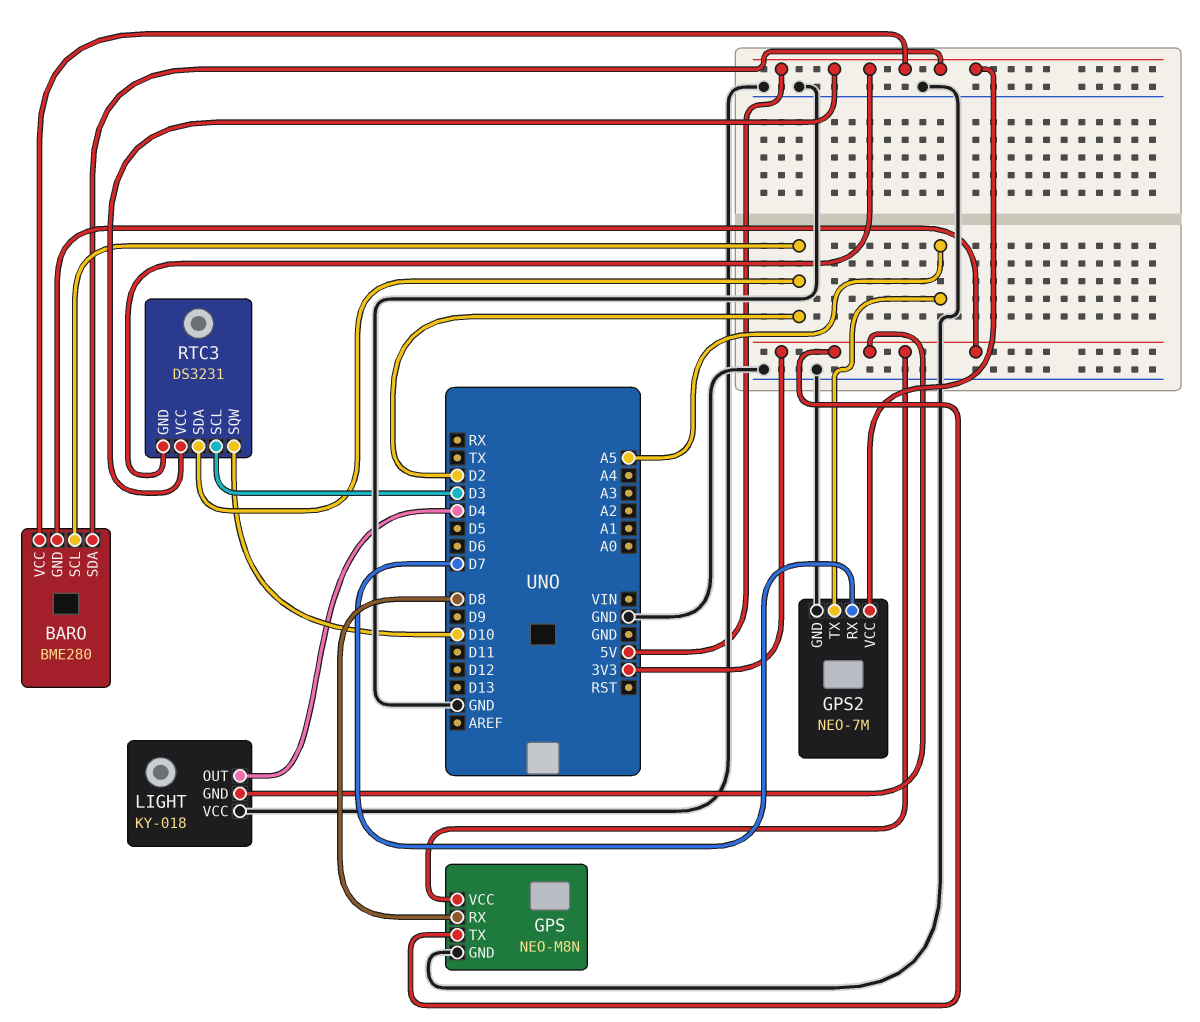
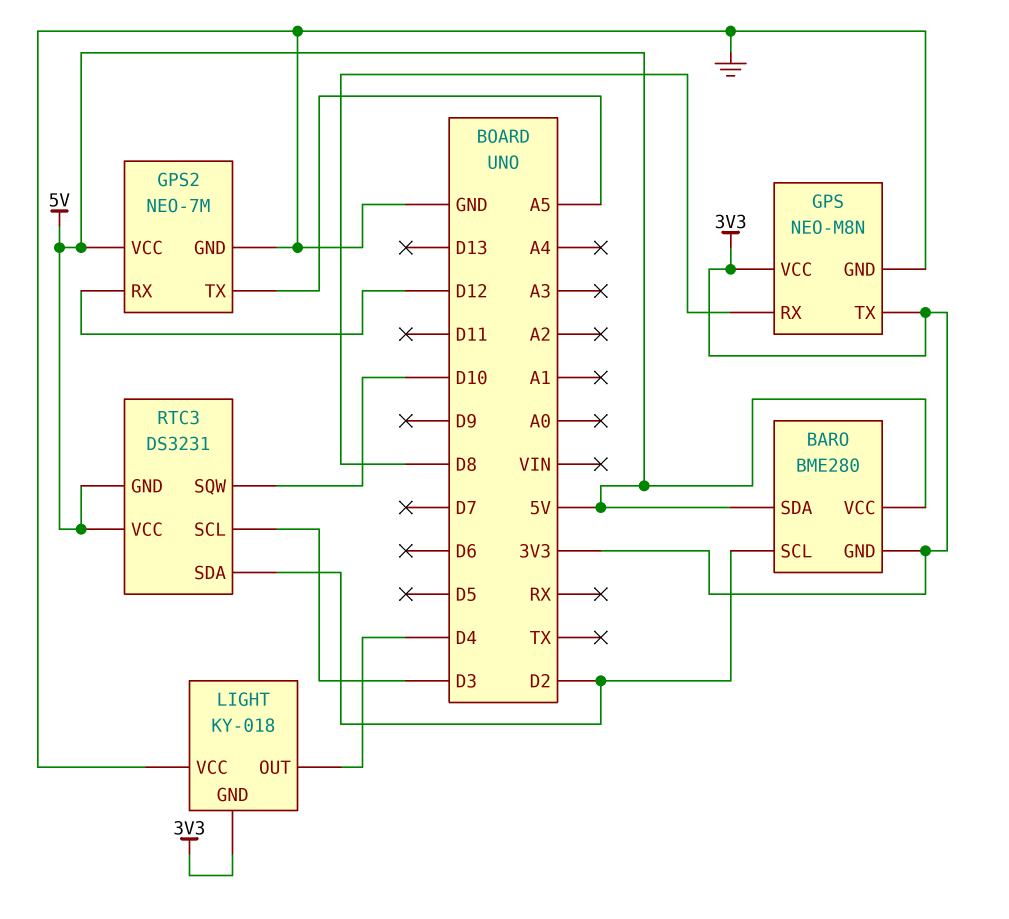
GPS2 pin RX: D7 -> D12

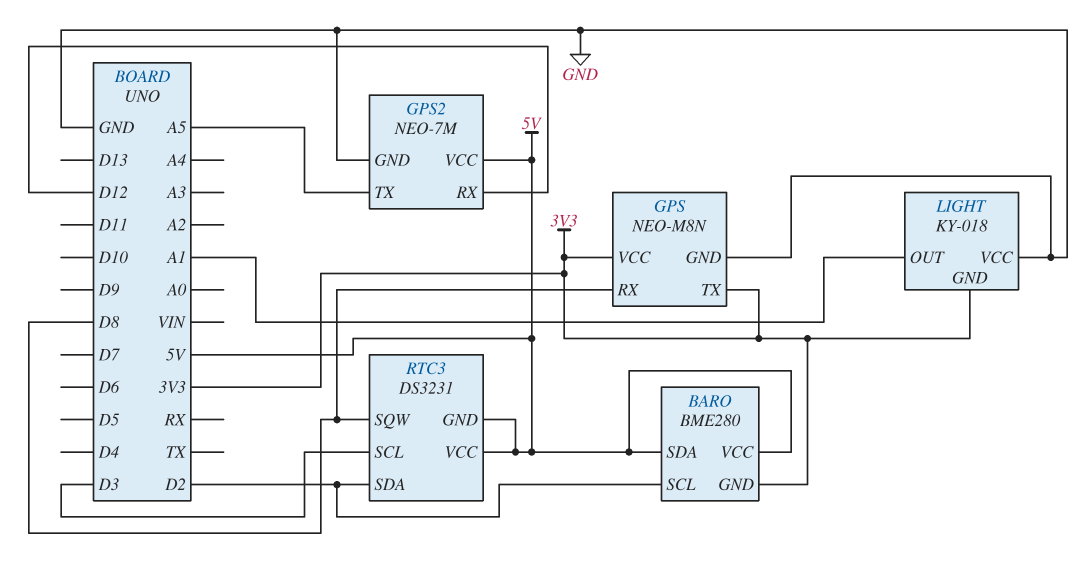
LIGHT pin OUT: D4 -> A1
RTC3 pin SQW: D10 -> D8

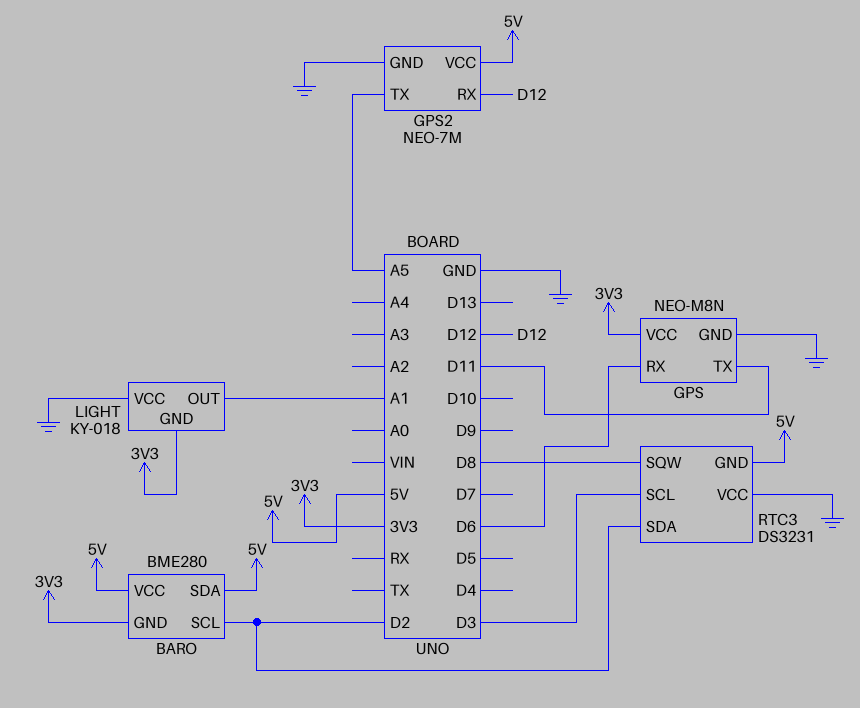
GPS pin RX: D8 -> D6
GPS pin TX: 3V3 -> D11
RTC3 pin VCC: 5V -> GND

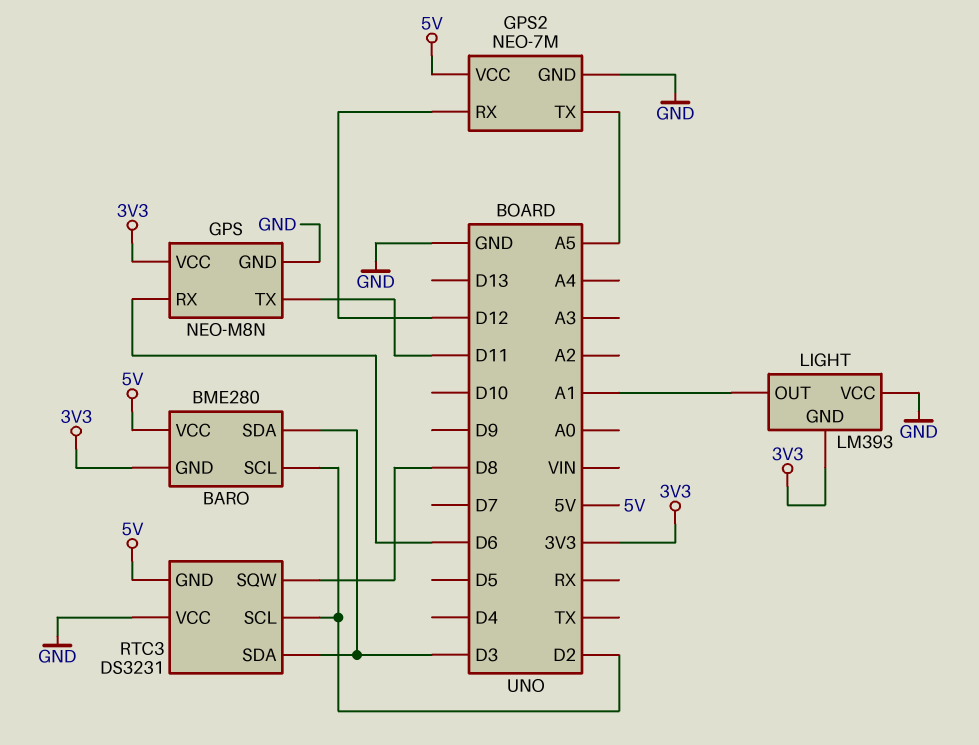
BARO pin SDA: 5V -> D3
LIGHT: KY-018 -> LM393
RTC3 pin SCL: D3 -> D2
RTC3 pin SDA: D2 -> D3

